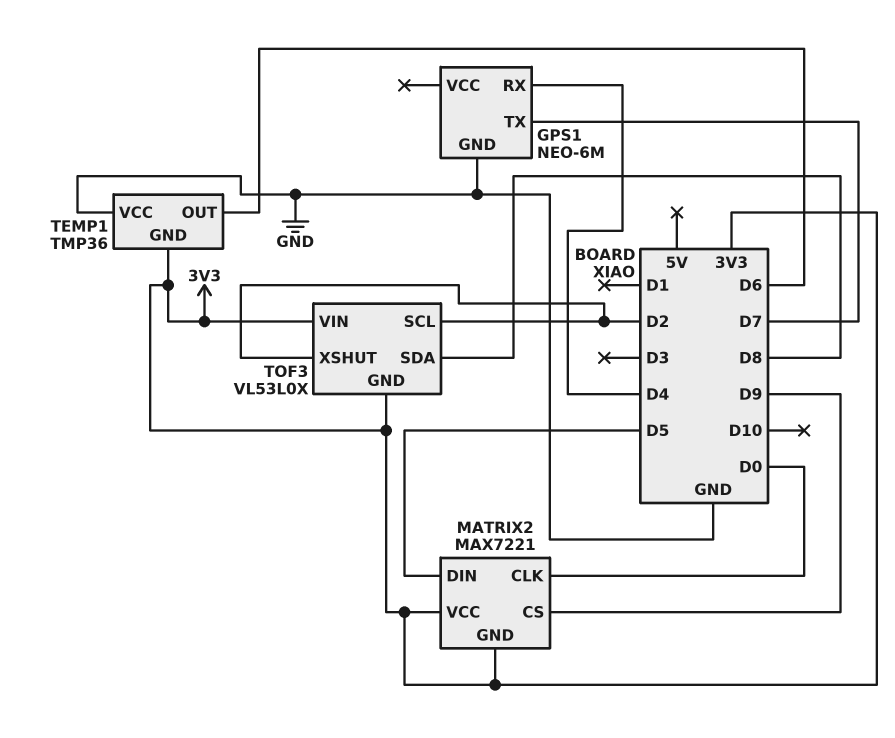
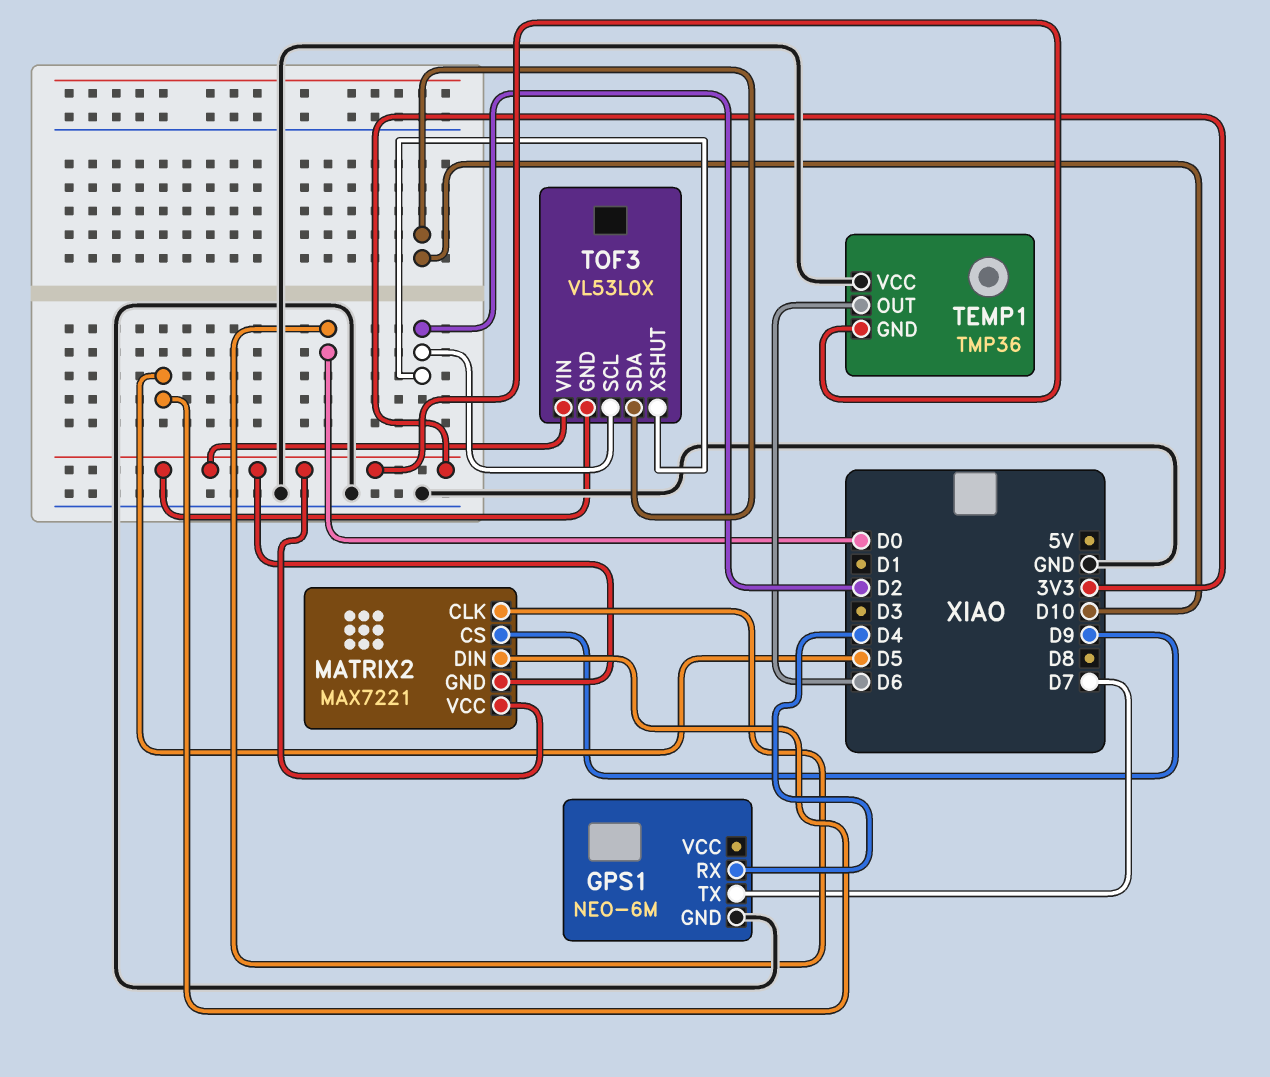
TOF3 pin SDA: D8 -> D10

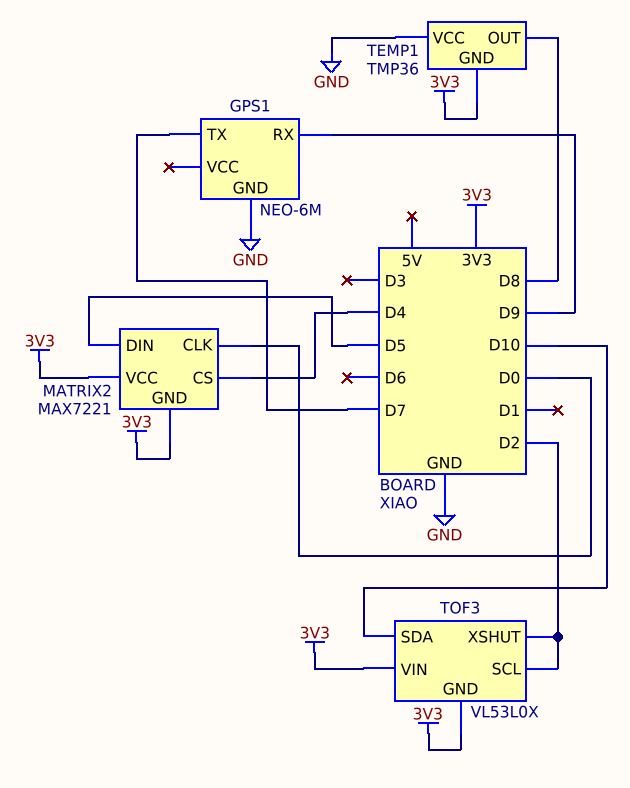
GPS1 pin RX: D4 -> D9
MATRIX2 pin CS: D9 -> D4
TEMP1 pin OUT: D6 -> D8

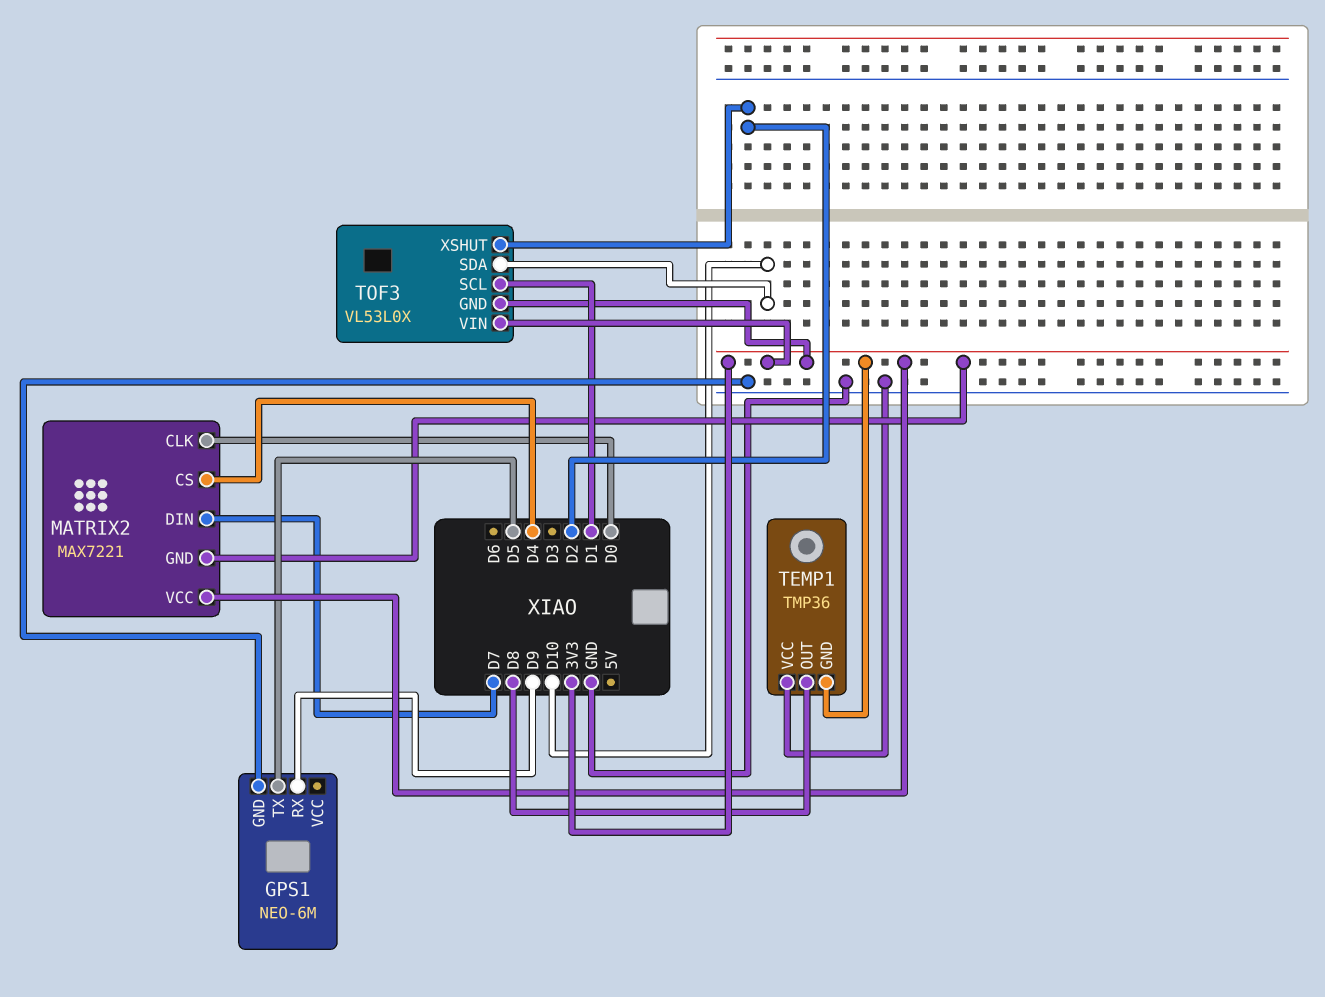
GPS1 pin TX: D7 -> D5
MATRIX2 pin DIN: D5 -> D7
TOF3 pin SCL: D2 -> D1

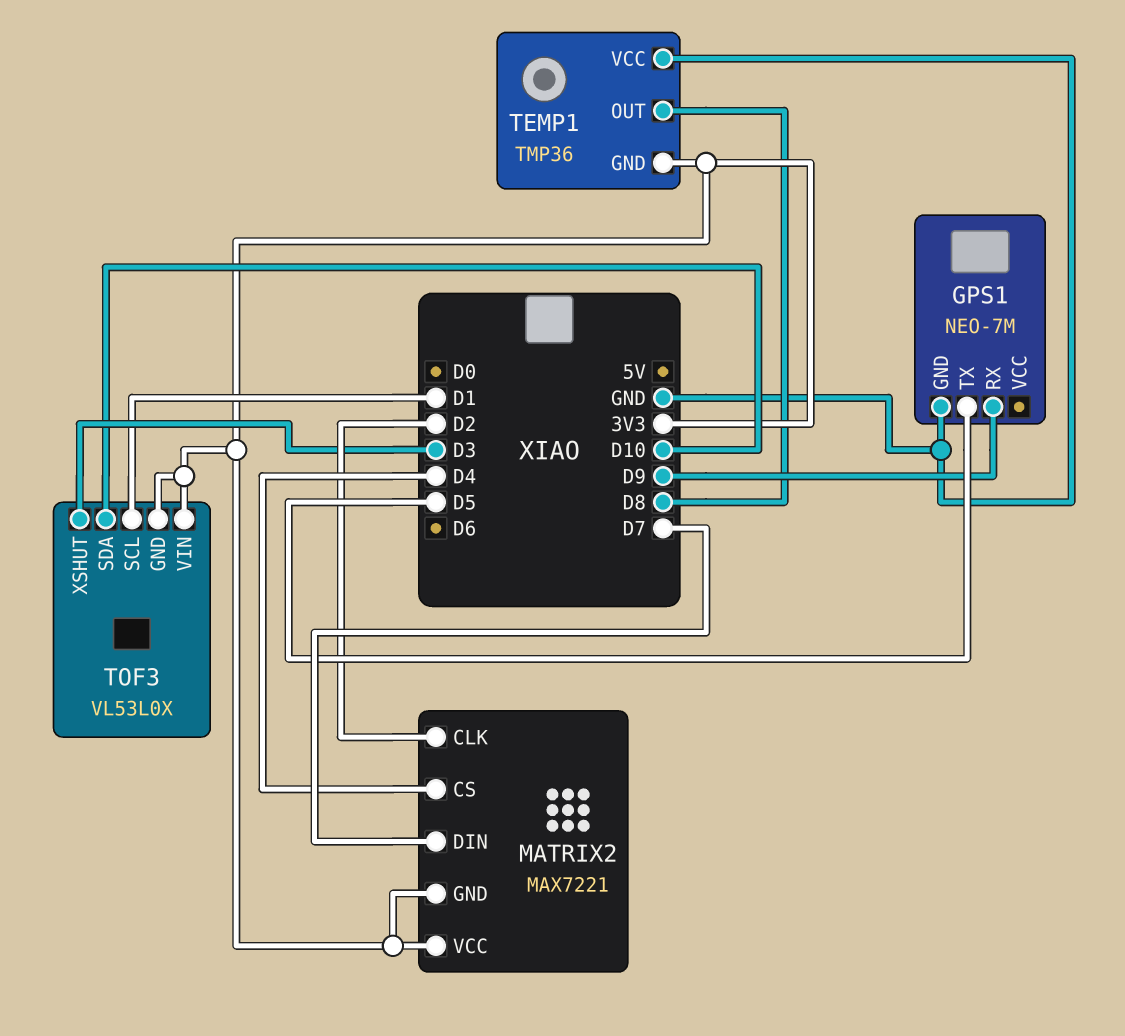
GPS1: NEO-6M -> NEO-7M
MATRIX2 pin CLK: D0 -> D2
TOF3 pin XSHUT: D2 -> D3

